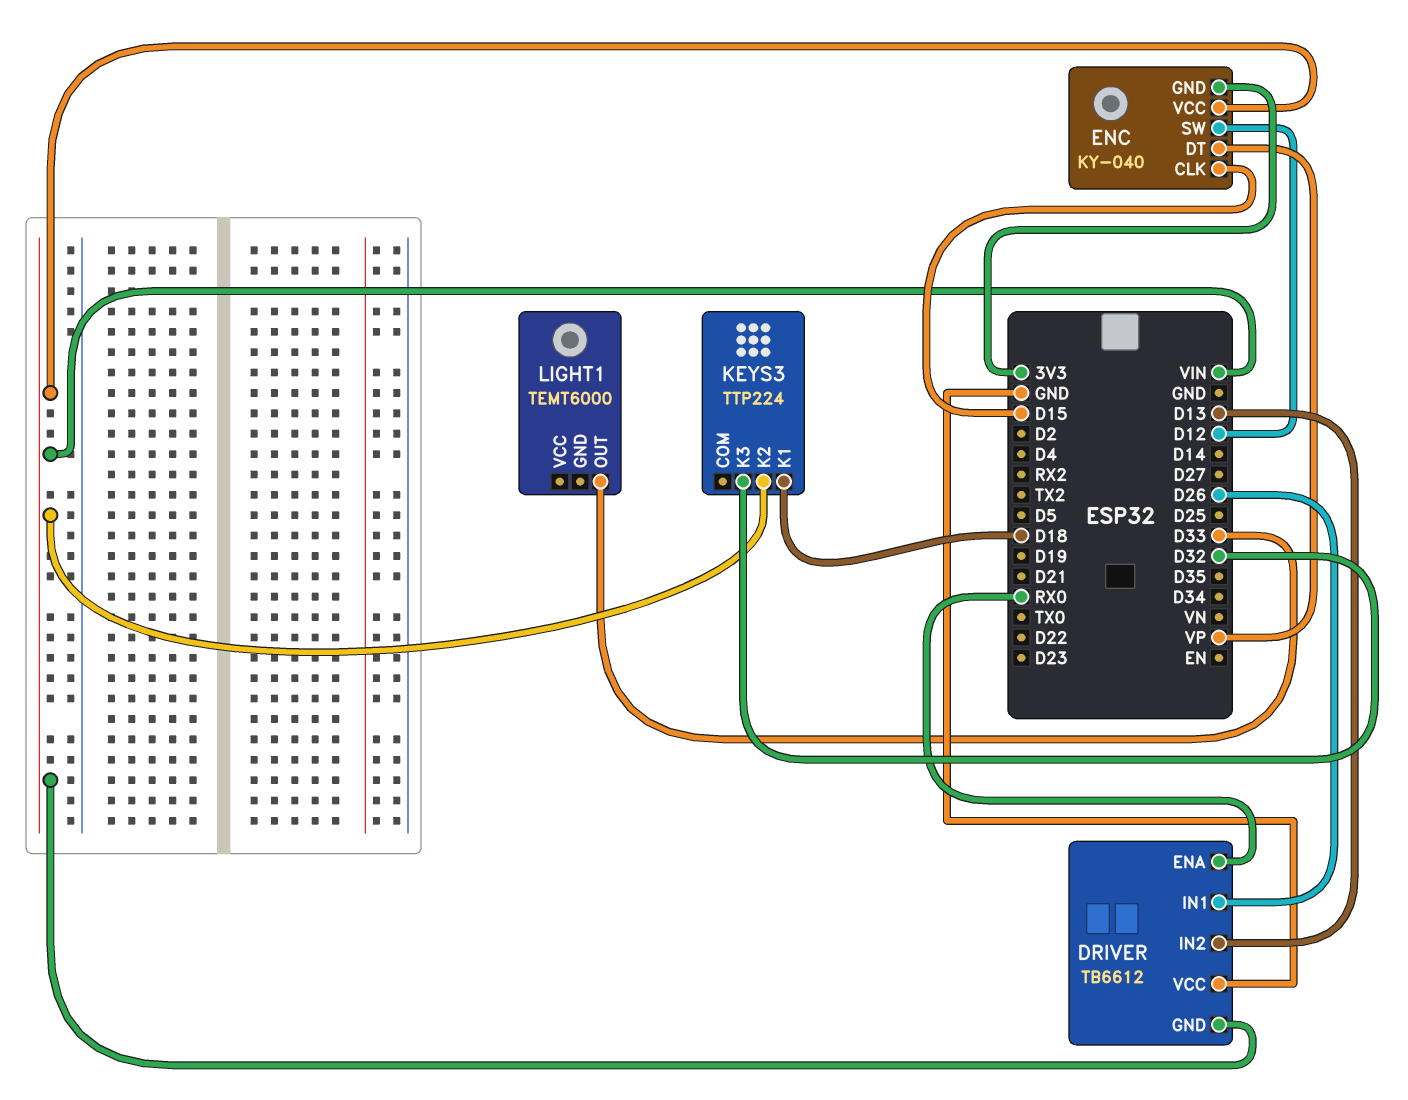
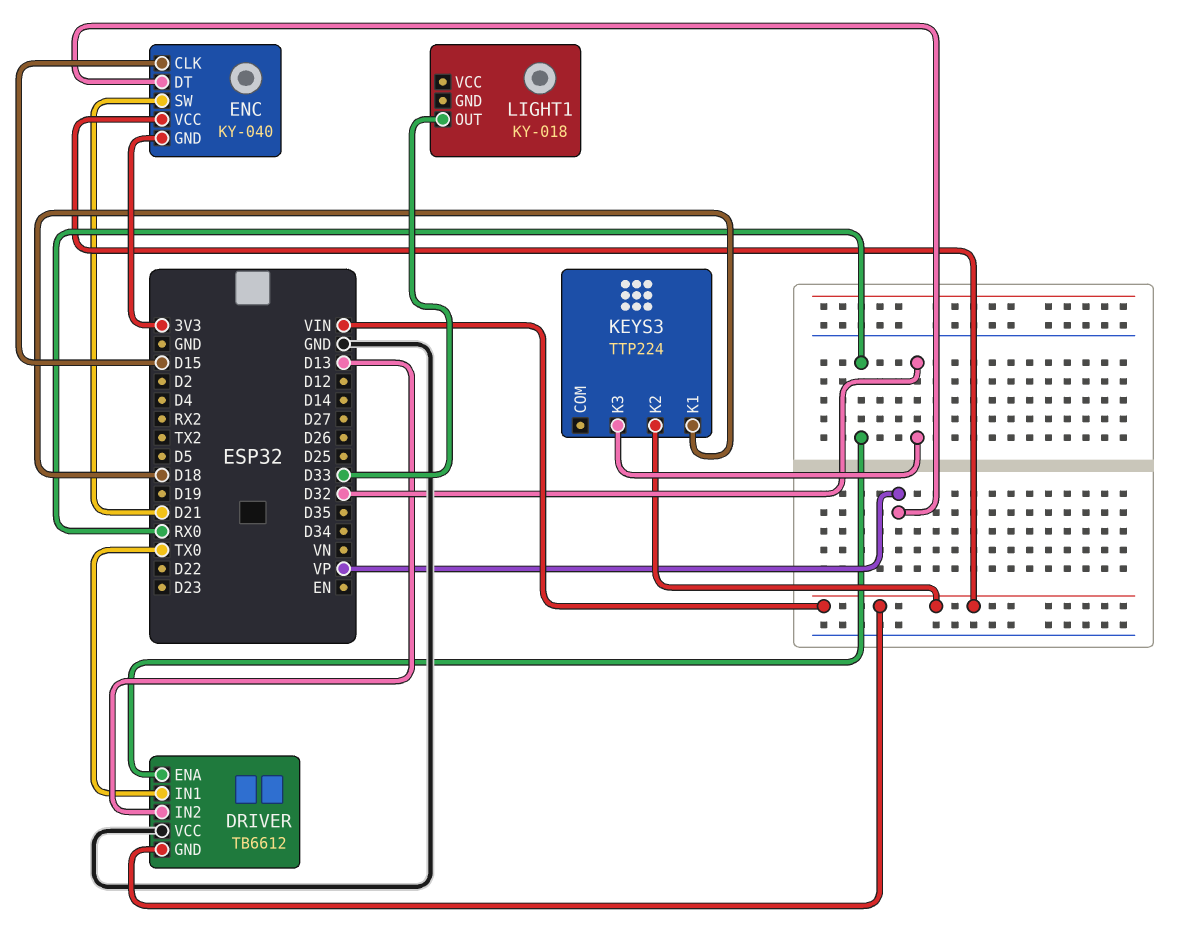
DRIVER pin IN1: D26 -> TX0
ENC pin SW: D12 -> D21
LIGHT1: TEMT6000 -> KY-018

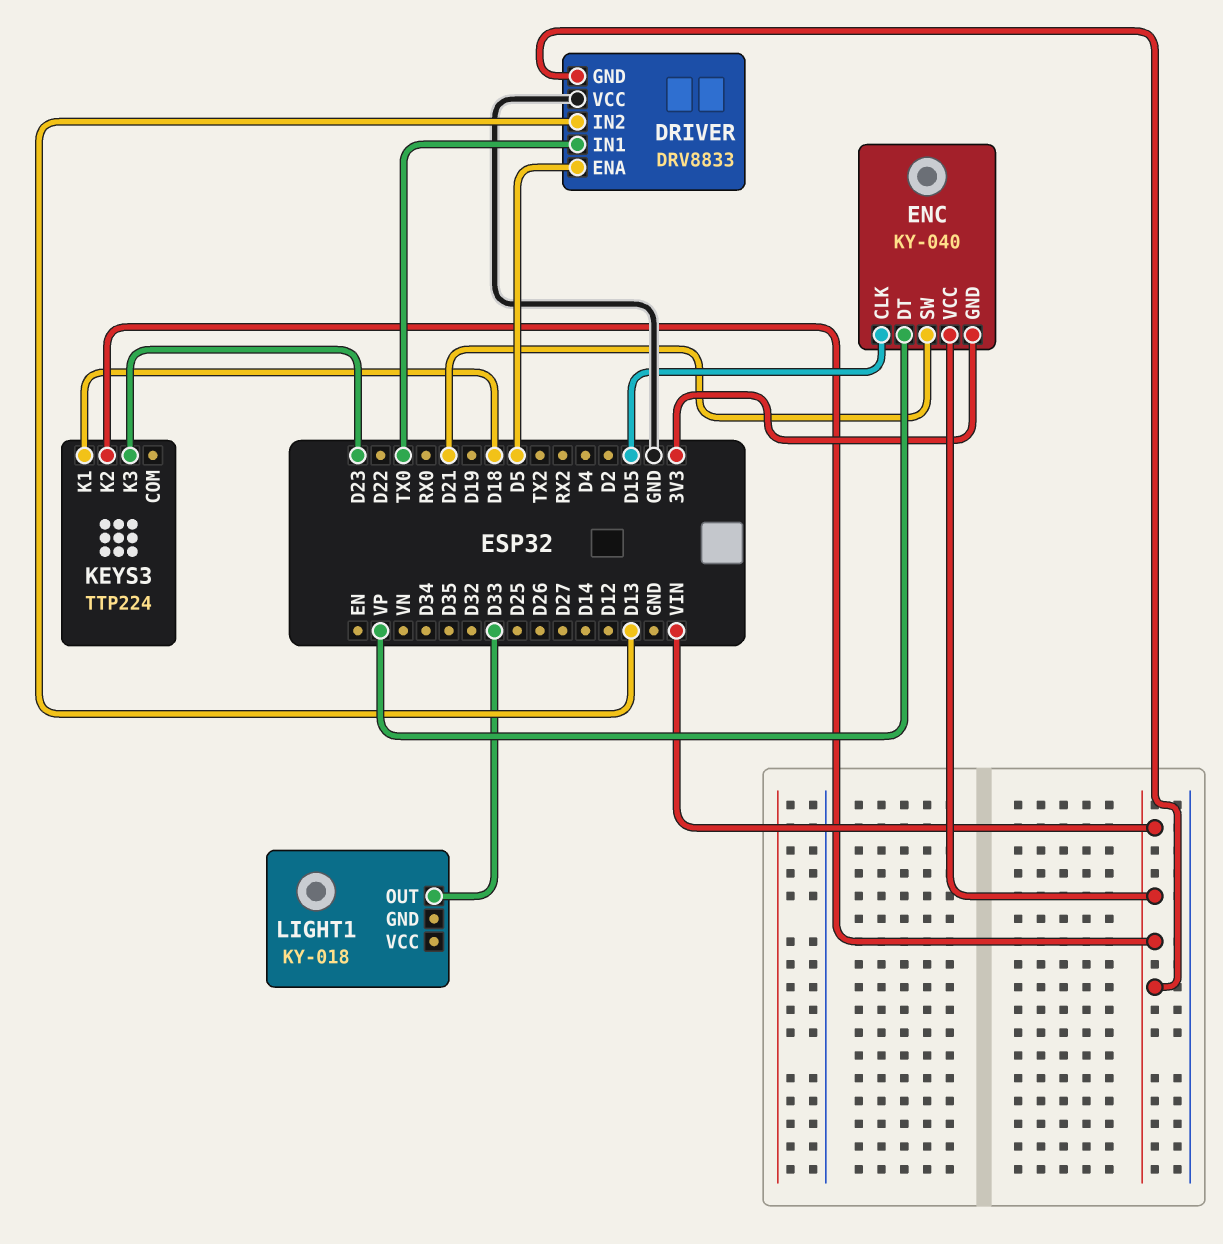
DRIVER: TB6612 -> DRV8833
DRIVER pin ENA: RX0 -> D5
KEYS3 pin K3: D32 -> D23

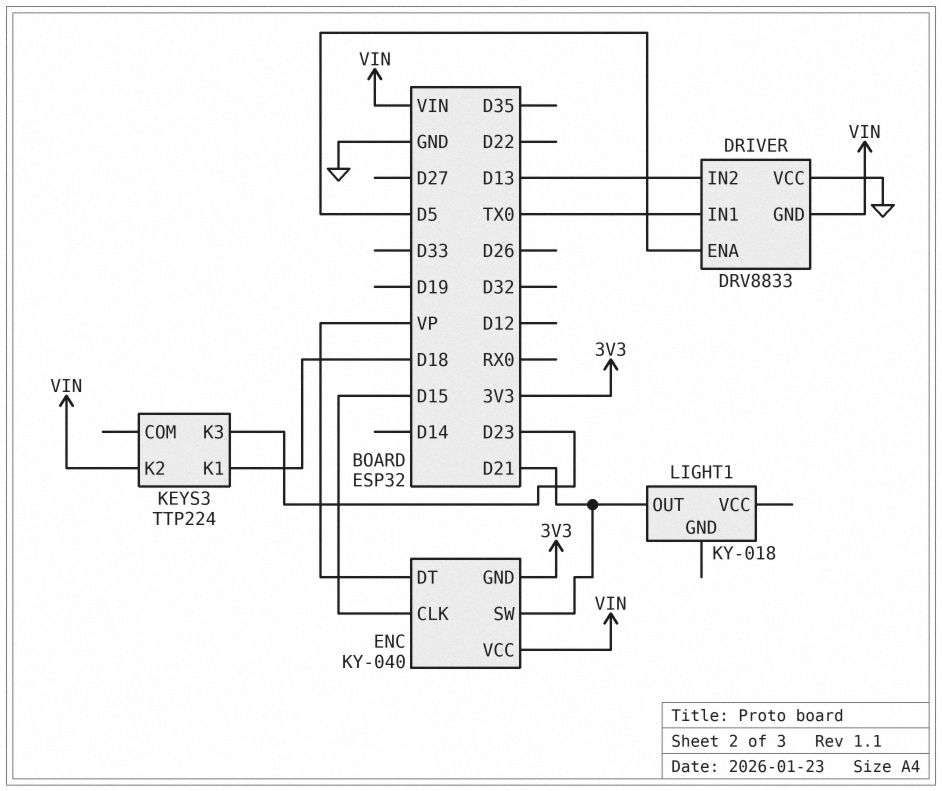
LIGHT1 pin OUT: D33 -> D21

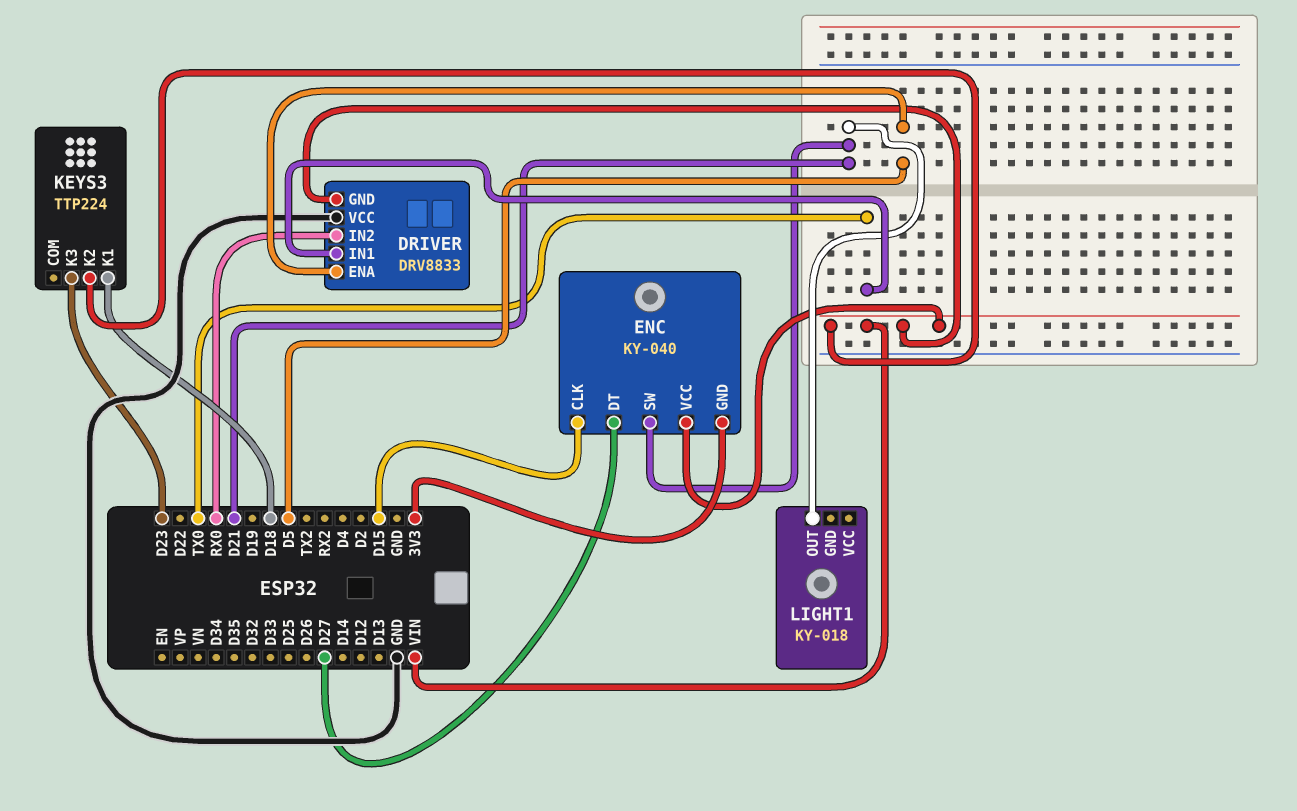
DRIVER pin IN2: D13 -> RX0
ENC pin DT: VP -> D27

